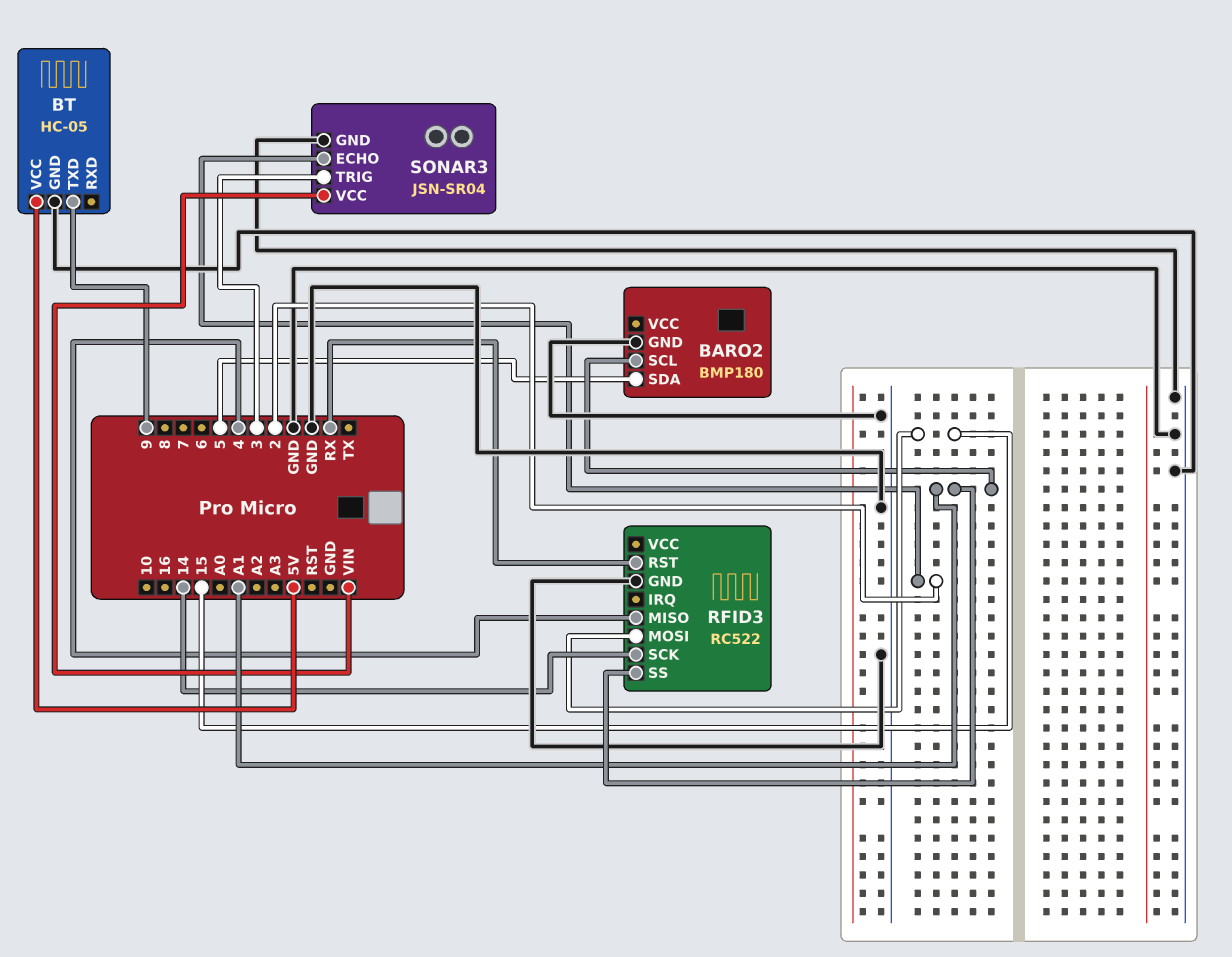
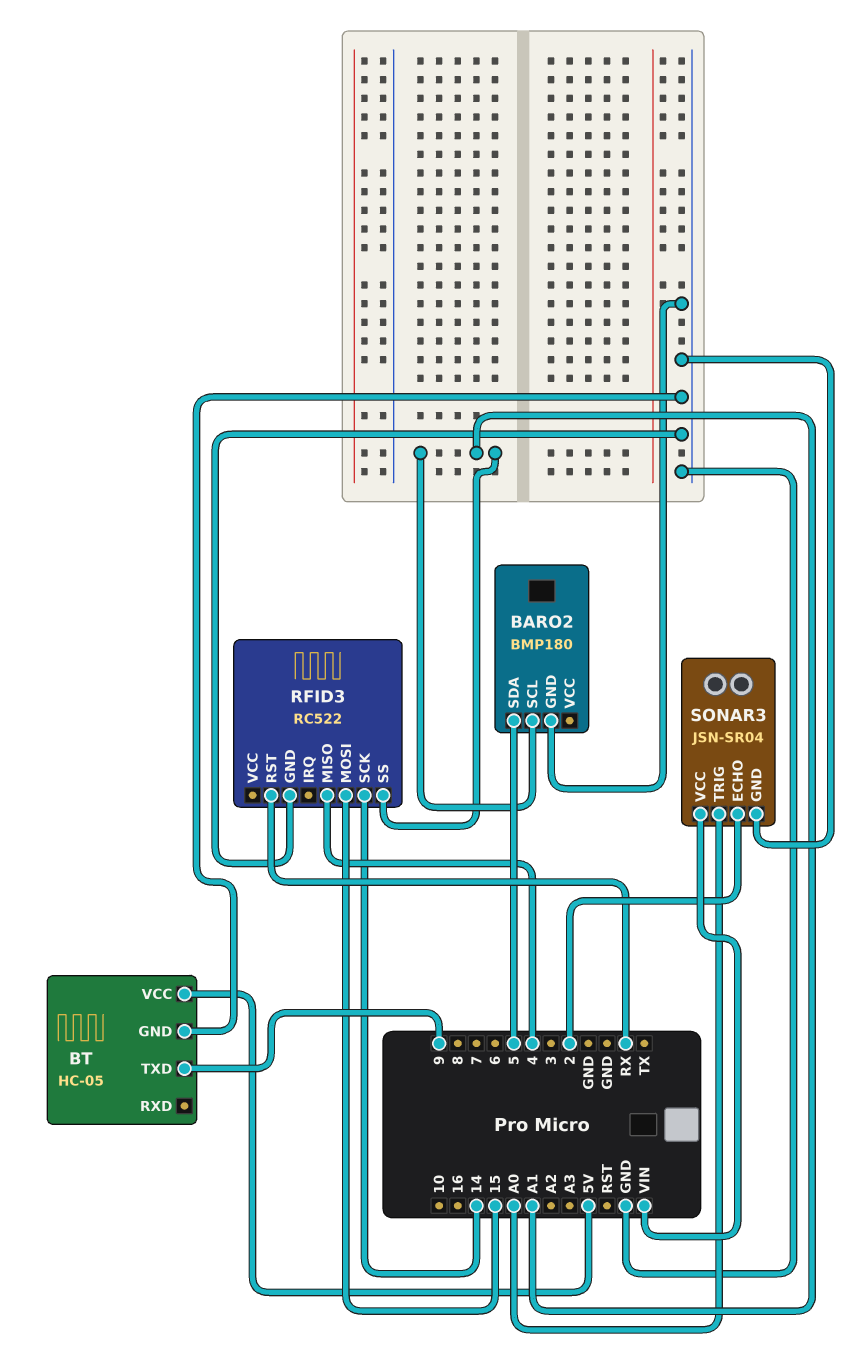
SONAR3 pin TRIG: 3 -> A0

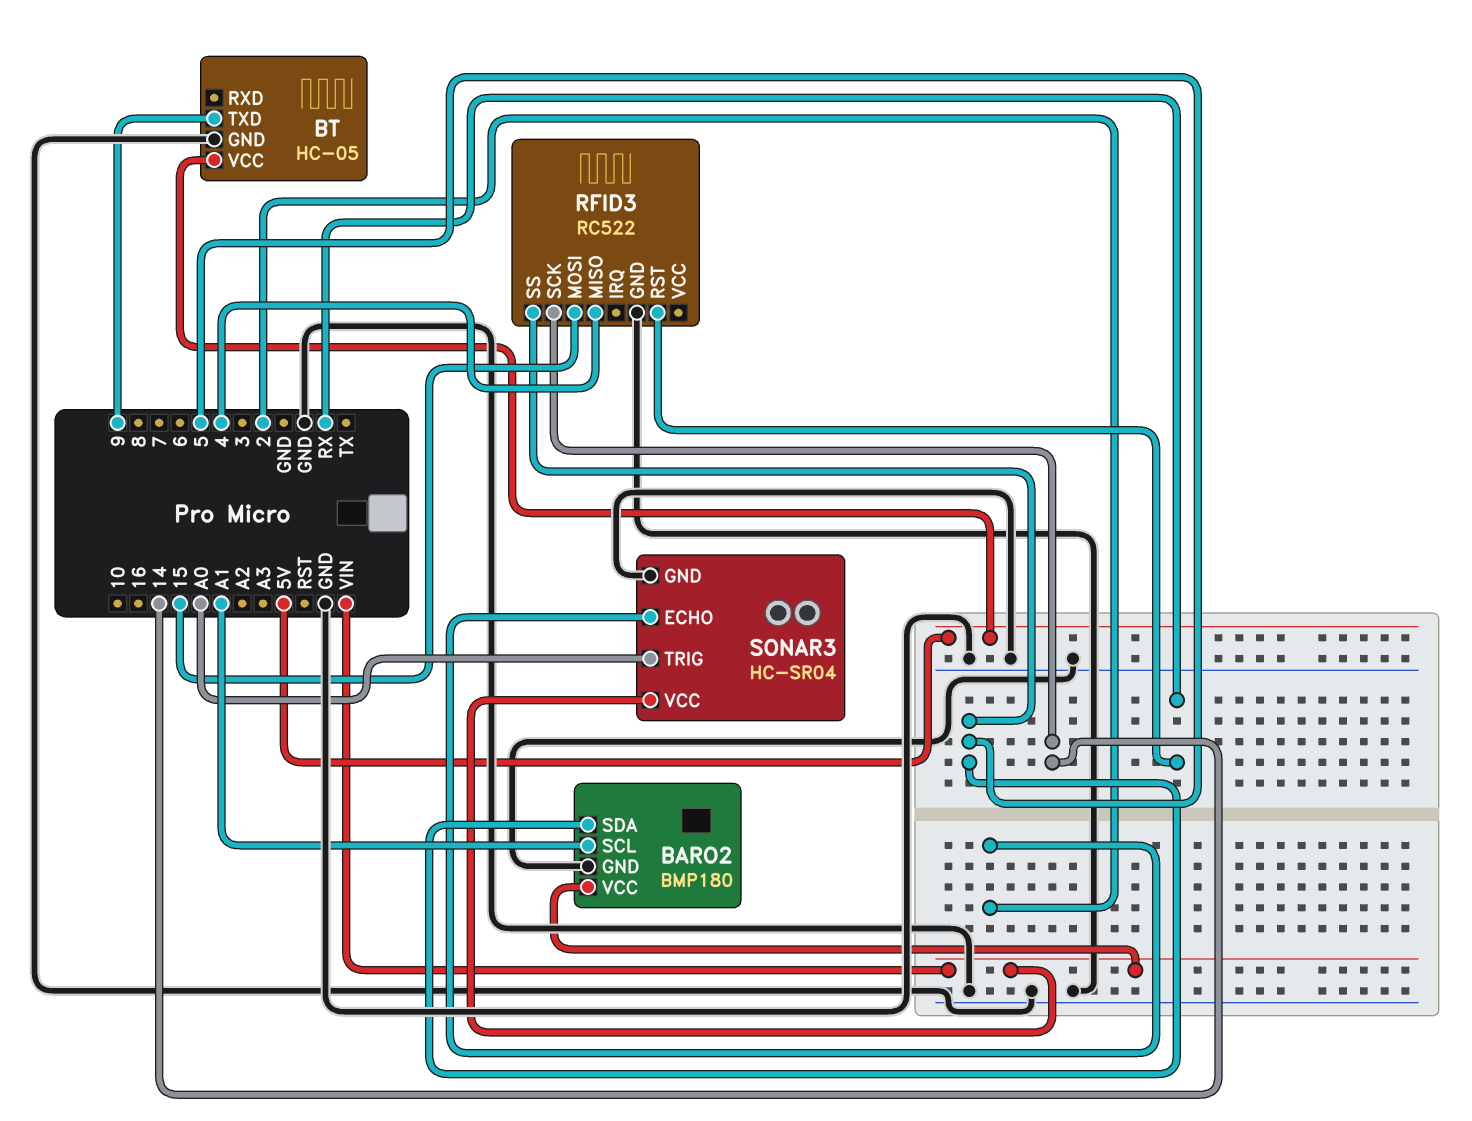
BARO2 pin VCC: none -> VIN
RFID3 pin SS: A1 -> 5
SONAR3: JSN-SR04 -> HC-SR04

